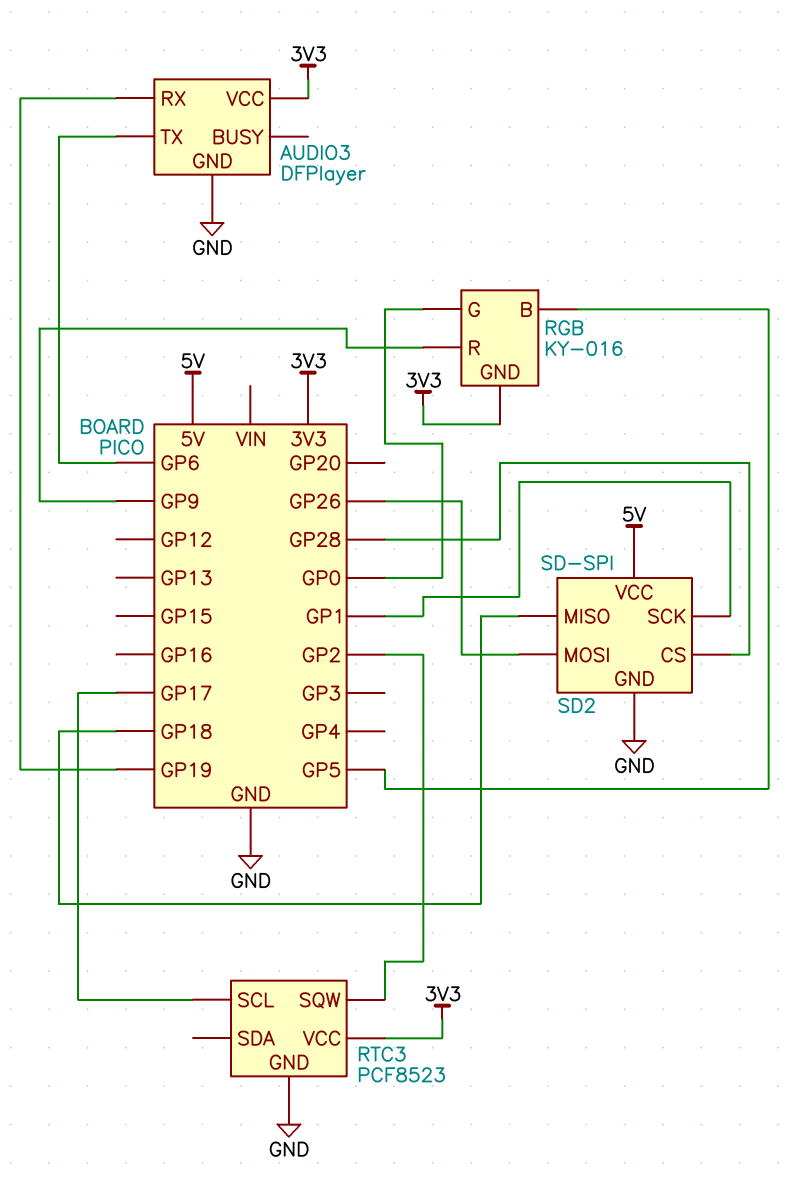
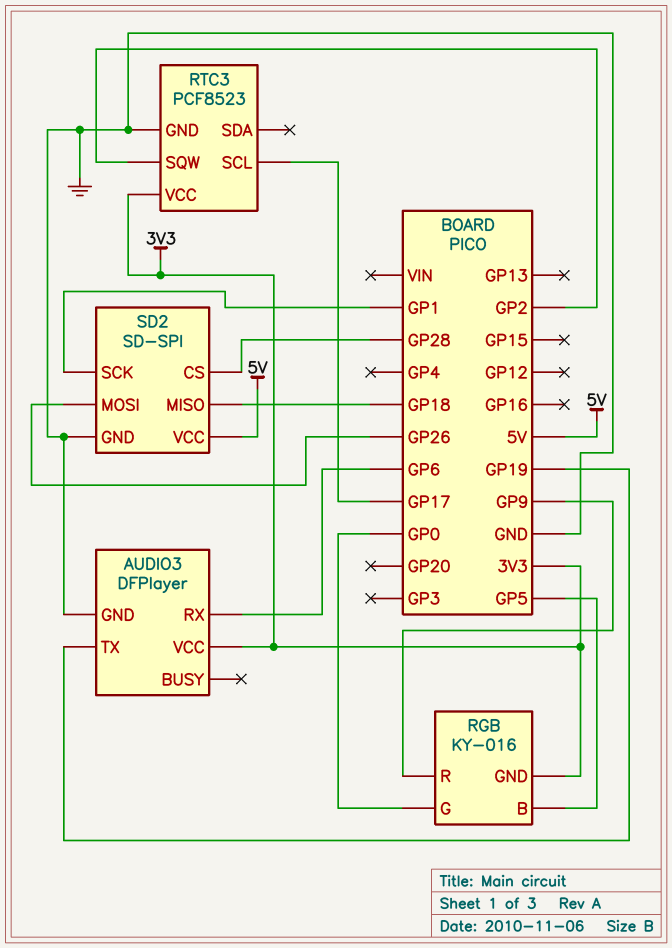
AUDIO3 pin RX: GP19 -> GP6
AUDIO3 pin TX: GP6 -> GP19

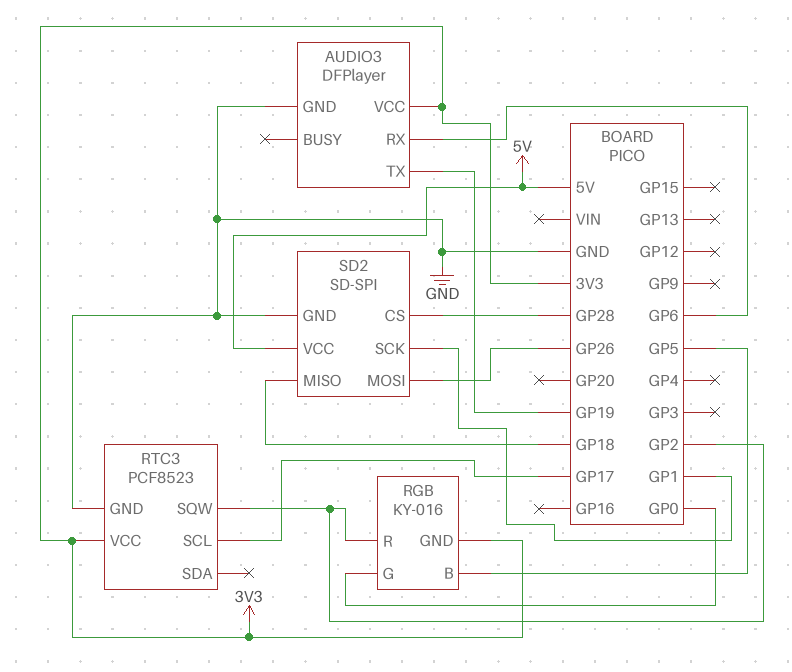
RGB pin R: GP9 -> GP2

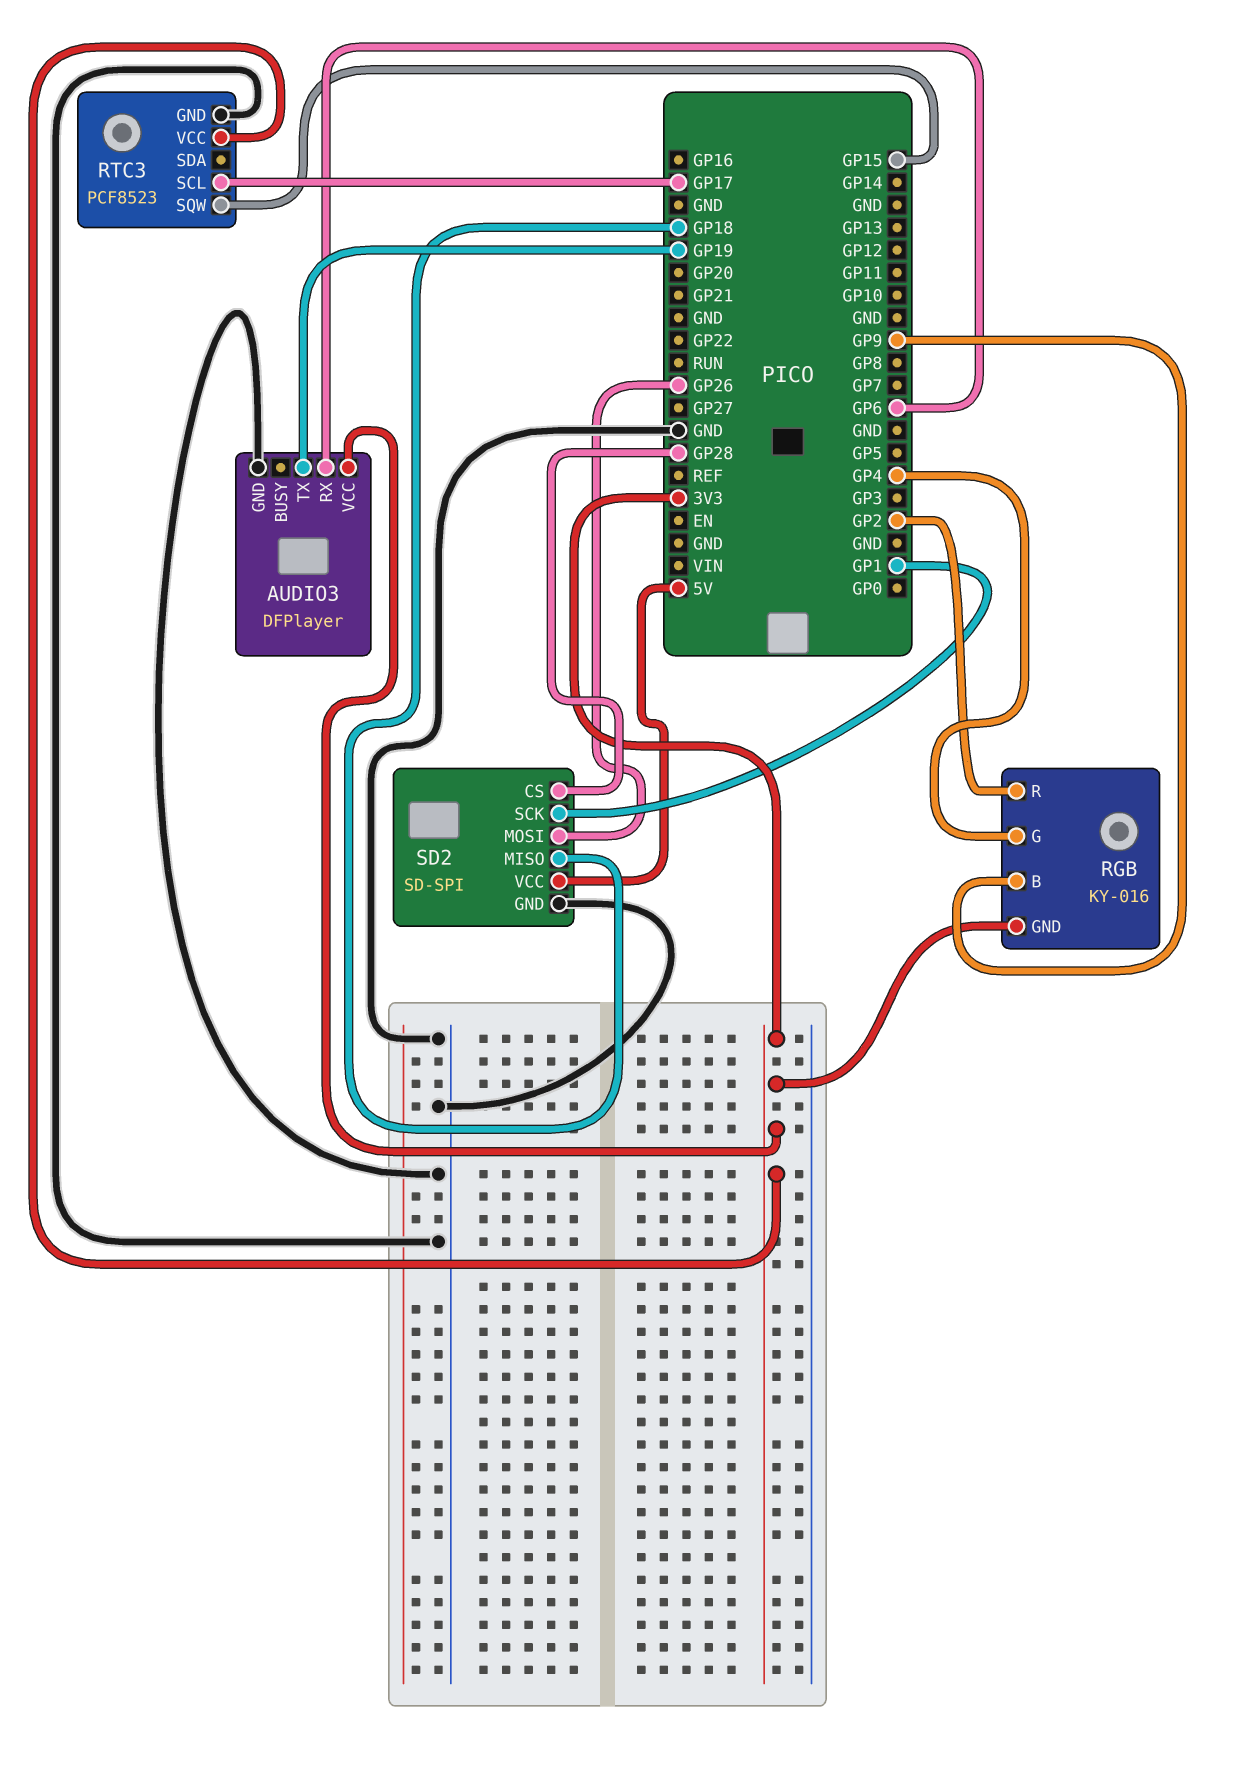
RGB pin B: GP5 -> GP9
RGB pin G: GP0 -> GP4
RTC3 pin SQW: GP2 -> GP15

